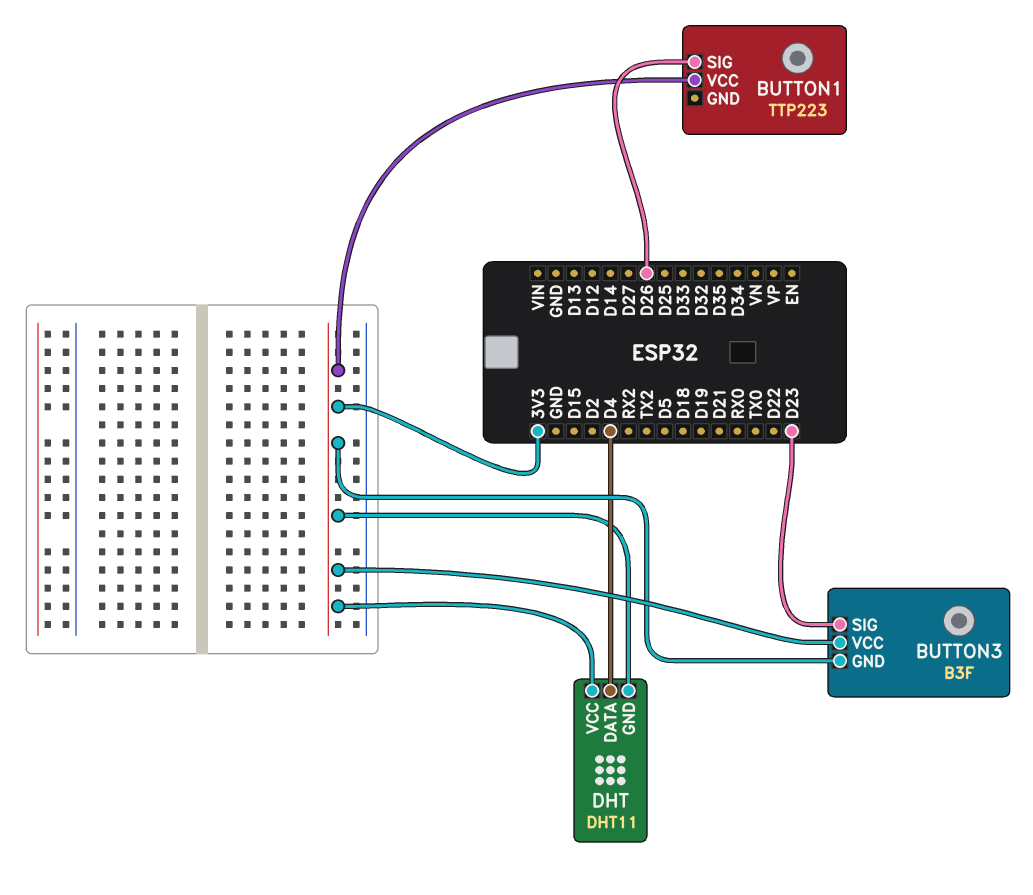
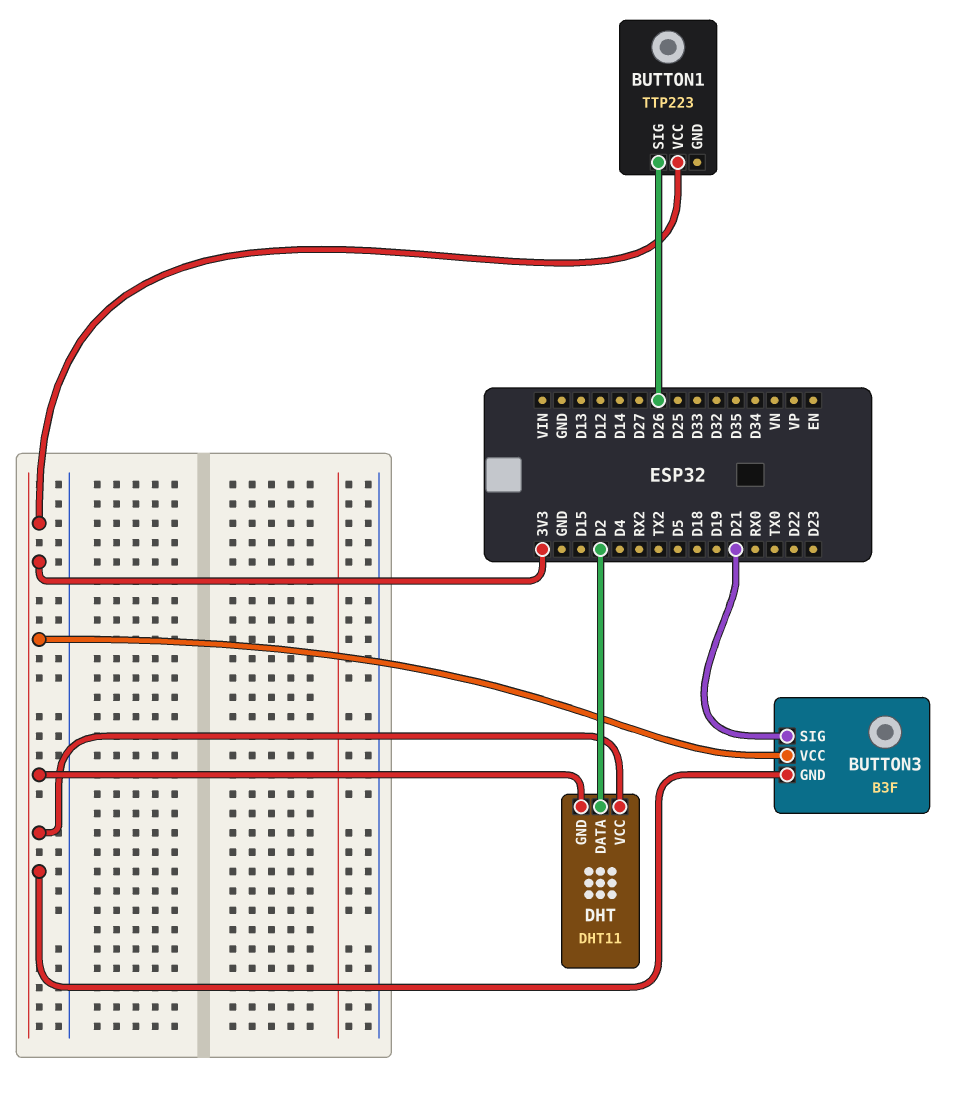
BUTTON3 pin SIG: D23 -> D21
DHT pin DATA: D4 -> D2

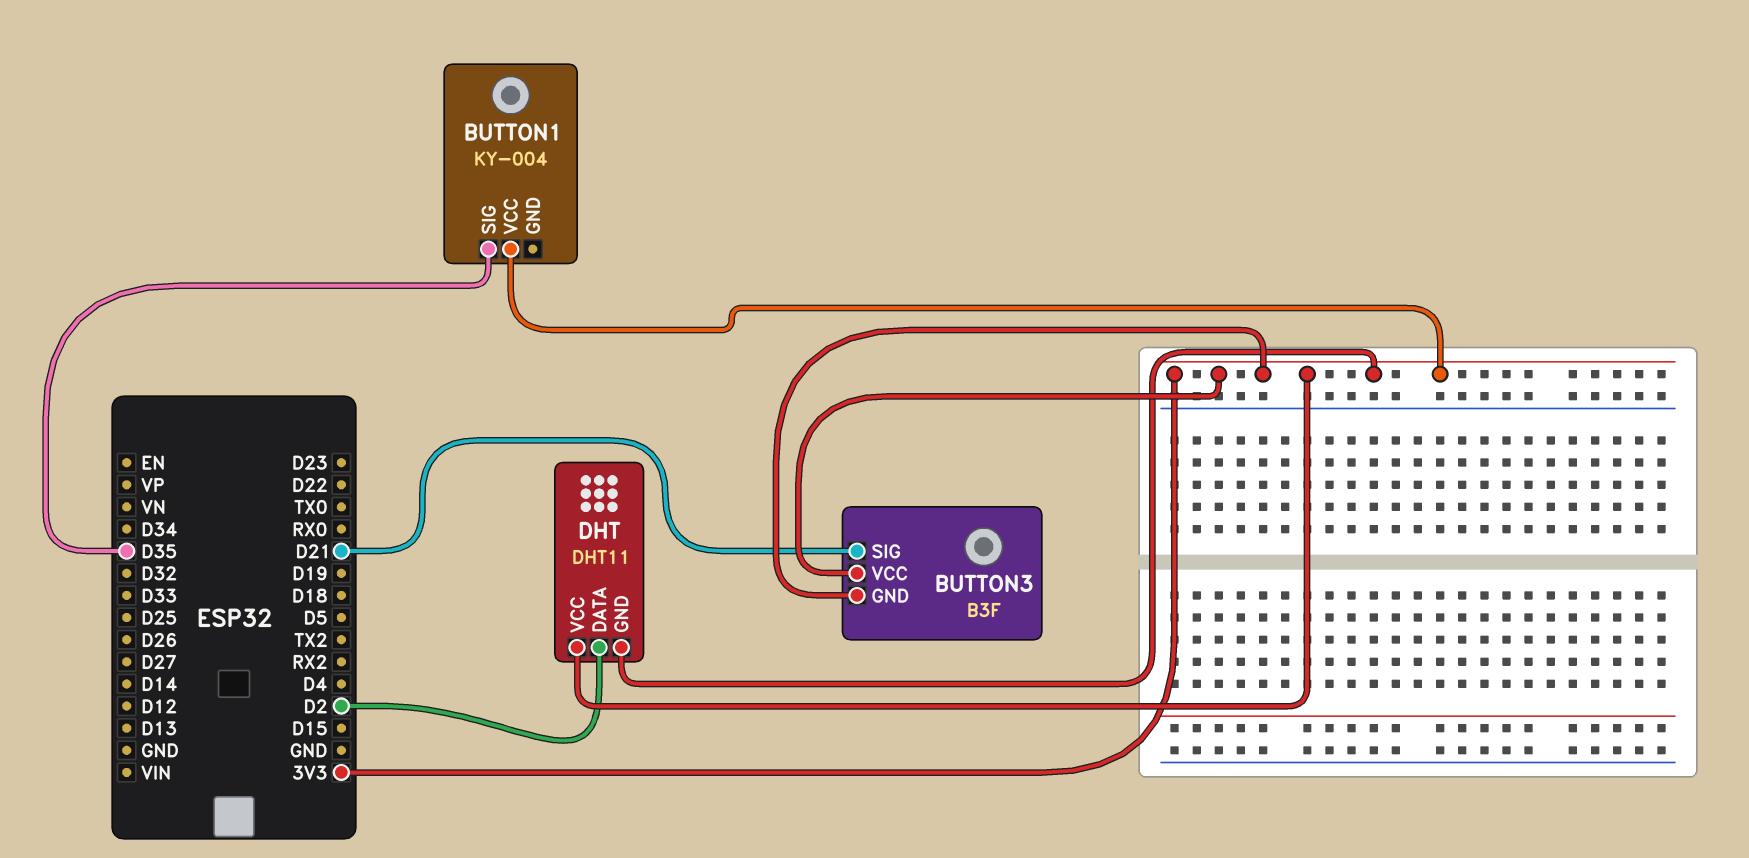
BUTTON1: TTP223 -> KY-004
BUTTON1 pin SIG: D26 -> D35

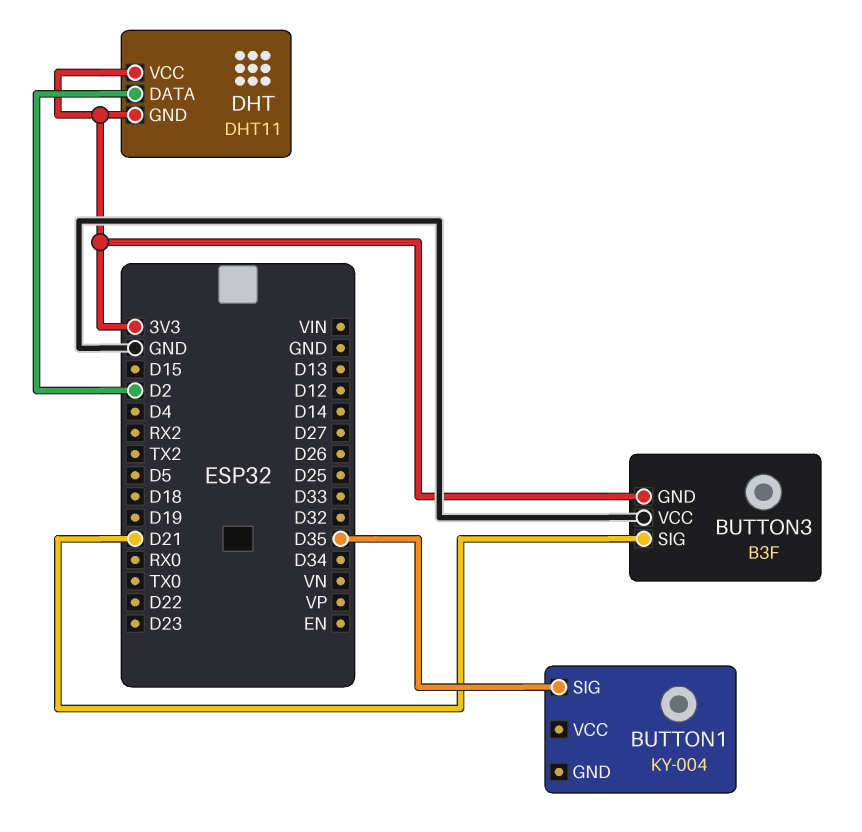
BUTTON1 pin VCC: 3V3 -> none
BUTTON3 pin VCC: 3V3 -> GND

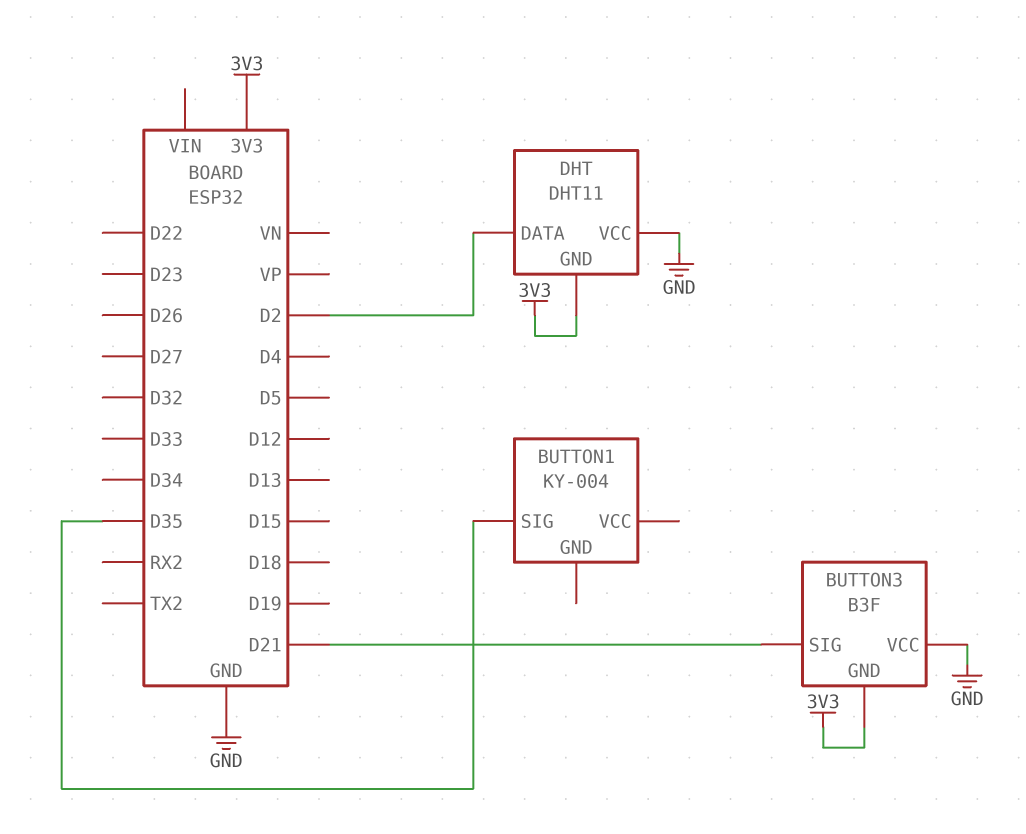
DHT pin VCC: 3V3 -> GND

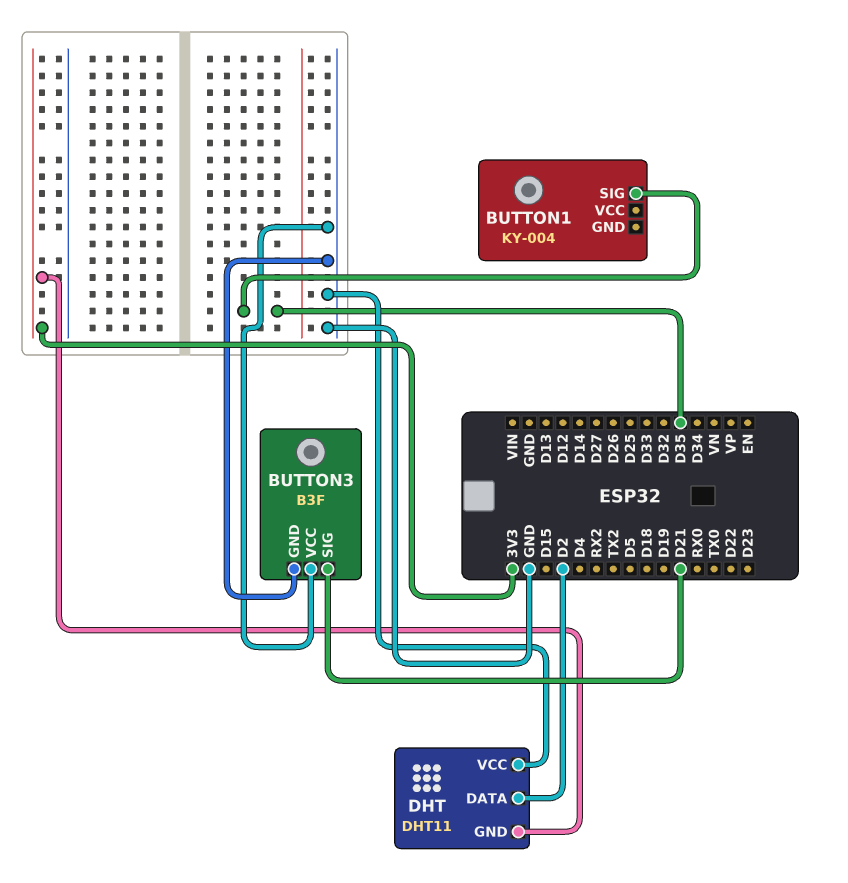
BUTTON3 pin GND: 3V3 -> GND

